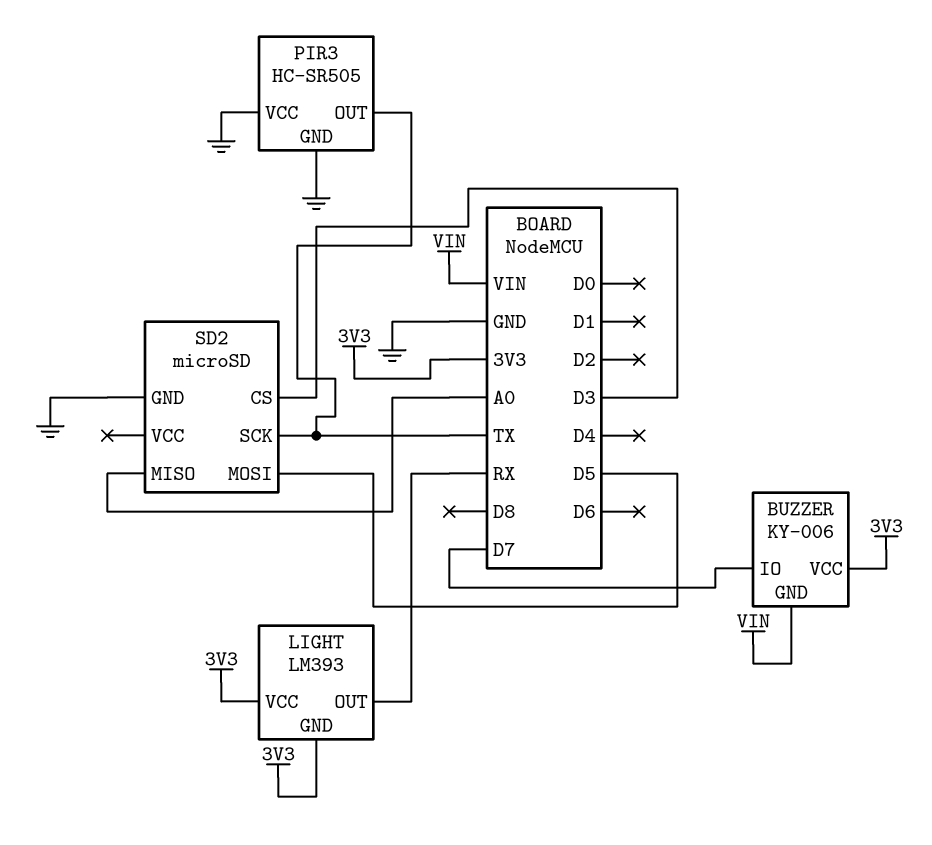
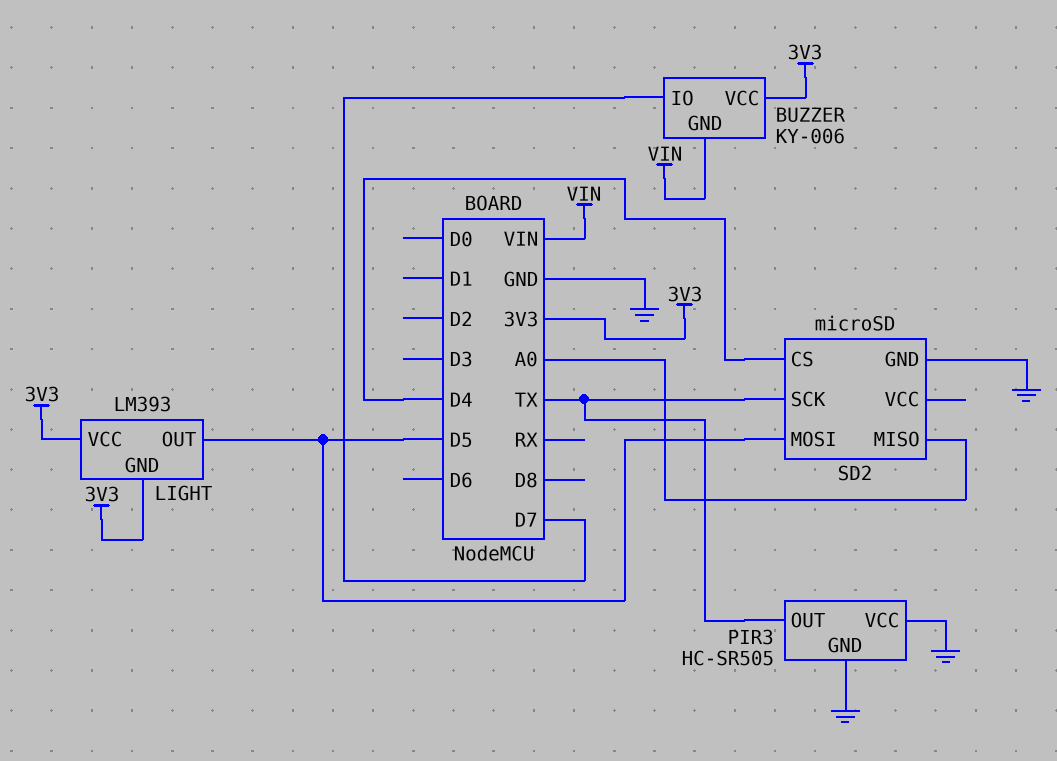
LIGHT pin OUT: RX -> D5
SD2 pin CS: D3 -> D4

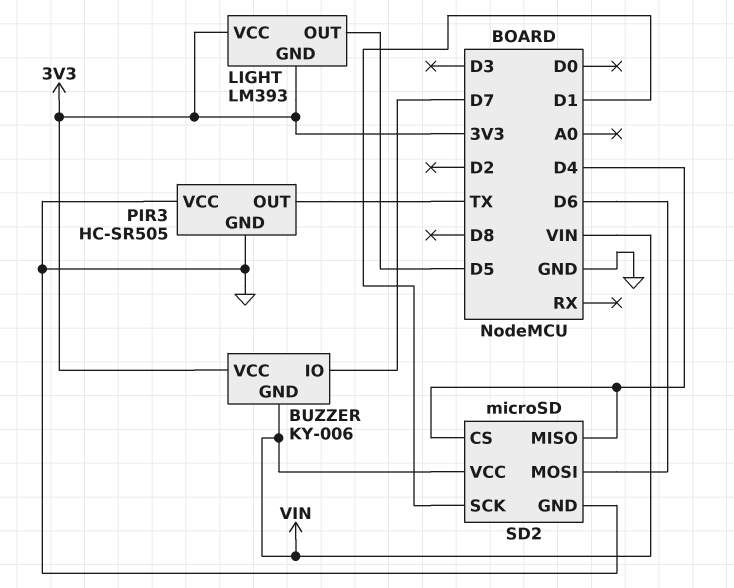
SD2 pin MISO: A0 -> D4
SD2 pin MOSI: D5 -> D6
SD2 pin SCK: TX -> D1
SD2 pin VCC: none -> VIN

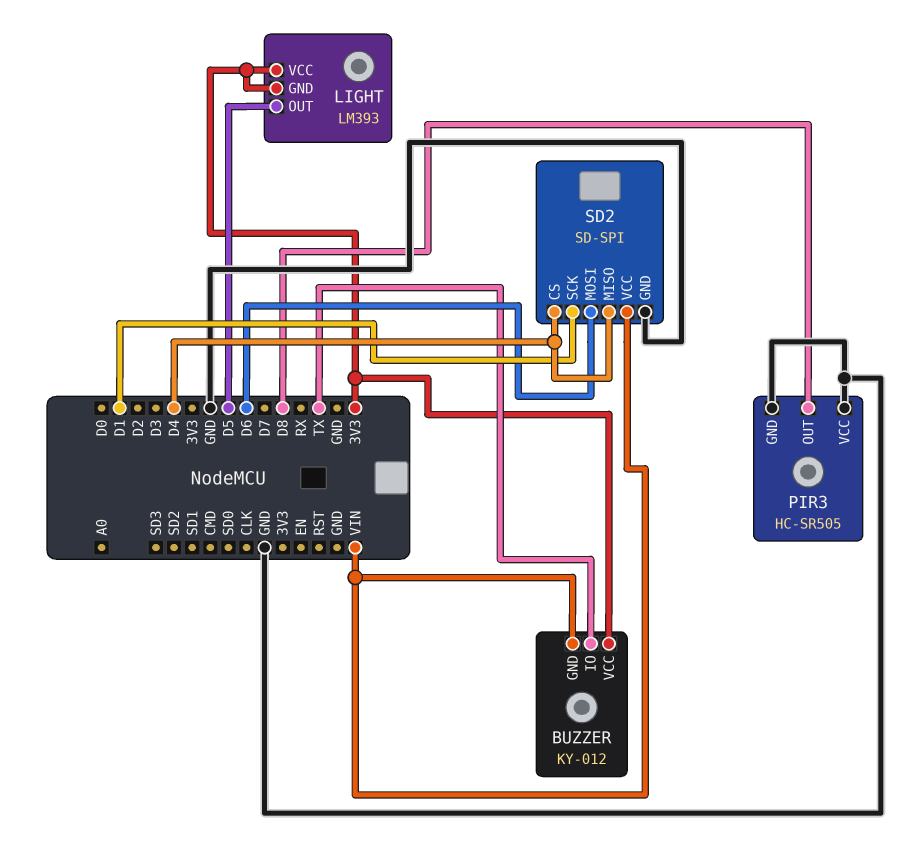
BUZZER: KY-006 -> KY-012
BUZZER pin IO: D7 -> TX
PIR3 pin OUT: TX -> D8
SD2: microSD -> SD-SPI

